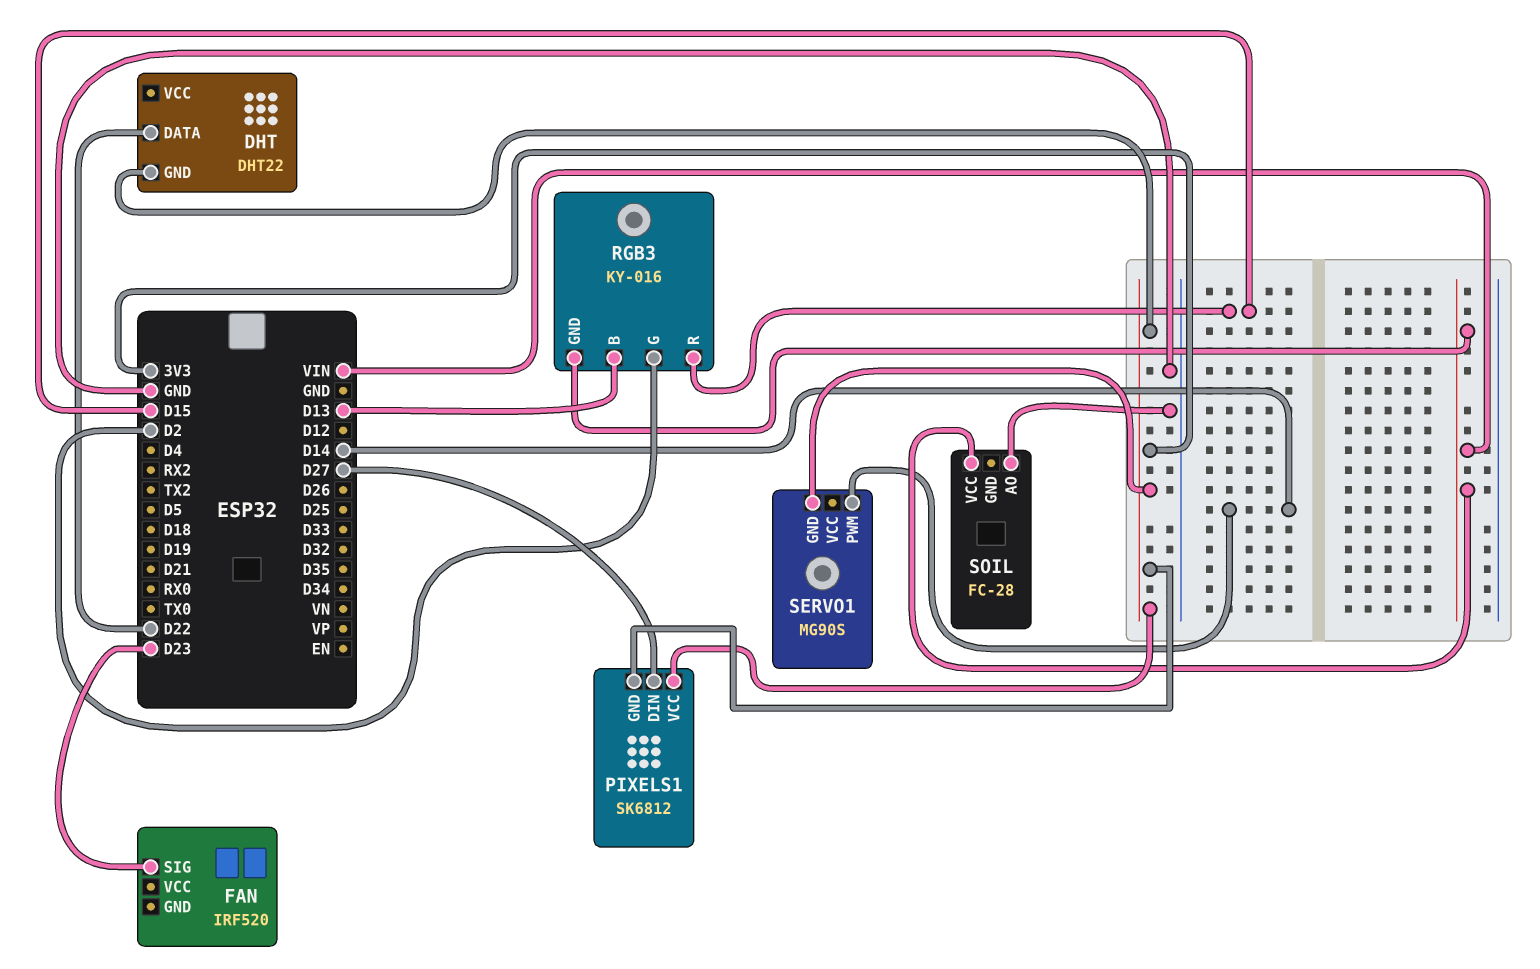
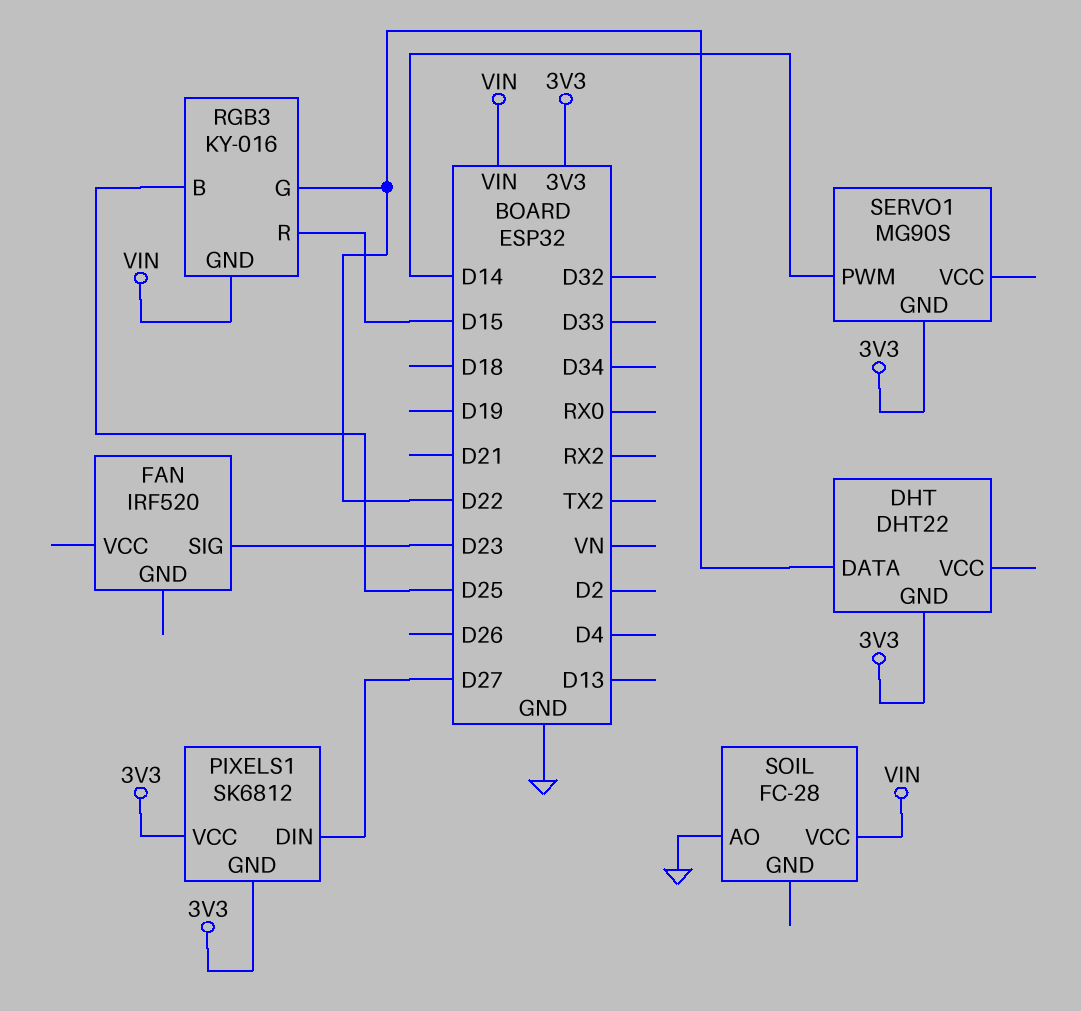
RGB3 pin B: D13 -> D25
RGB3 pin G: D2 -> D22

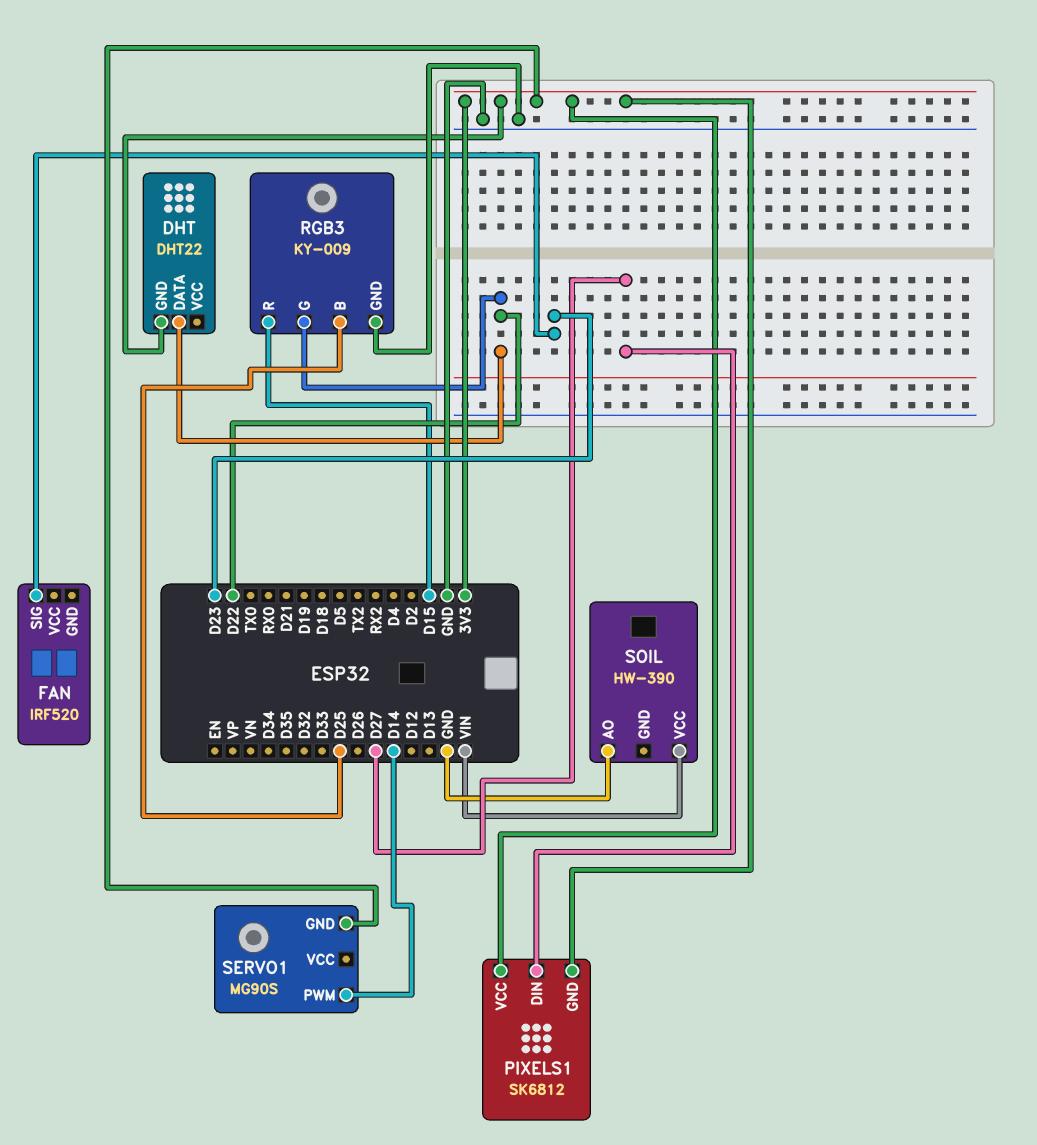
RGB3: KY-016 -> KY-009
RGB3 pin GND: VIN -> GND
SOIL: FC-28 -> HW-390

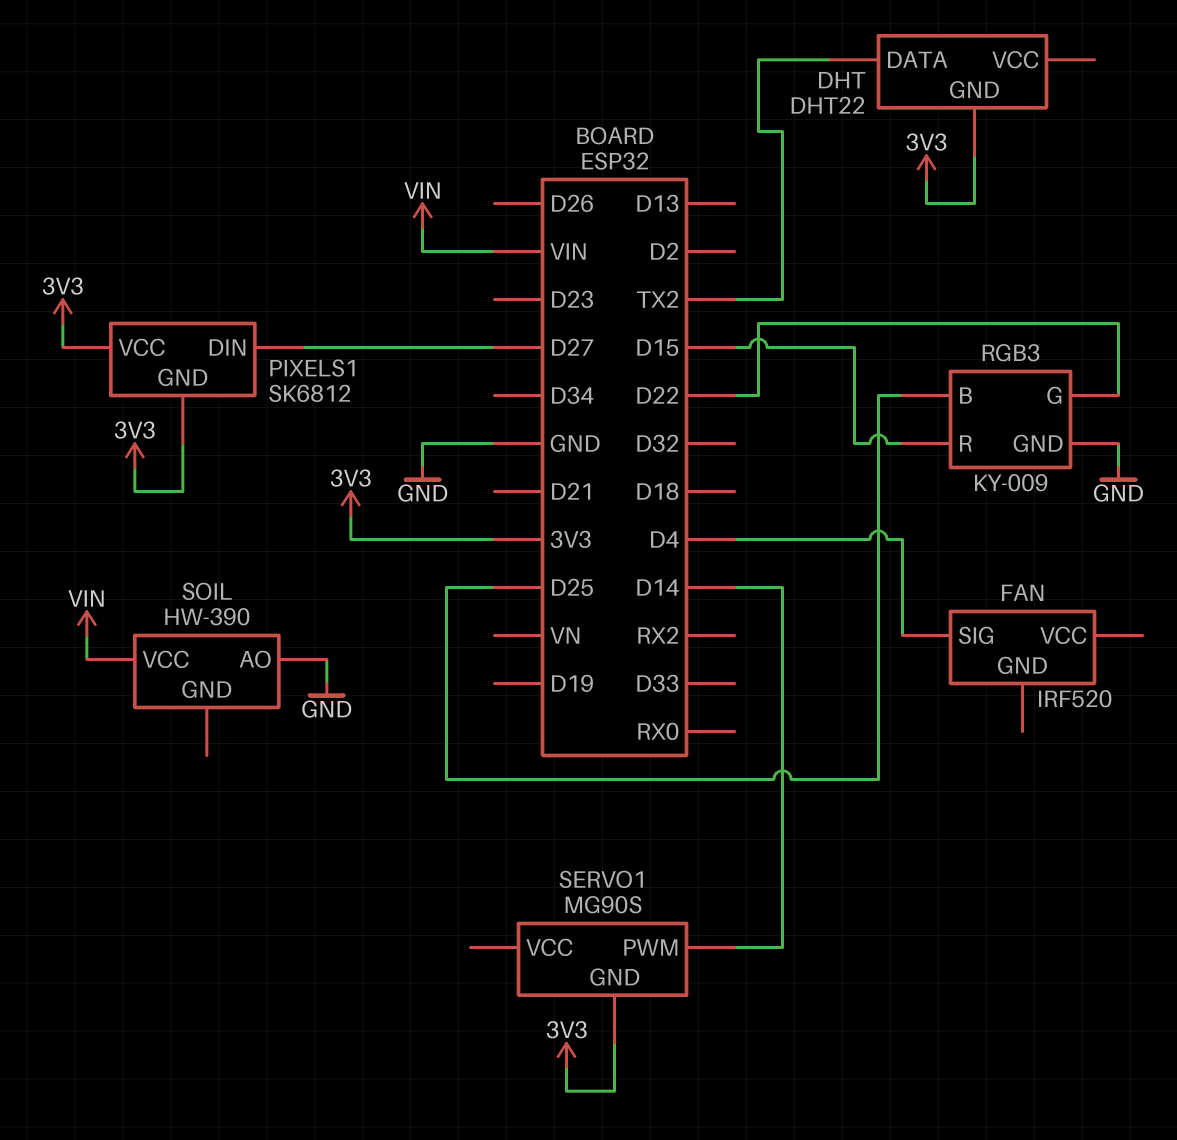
DHT pin DATA: D22 -> TX2
FAN pin SIG: D23 -> D4

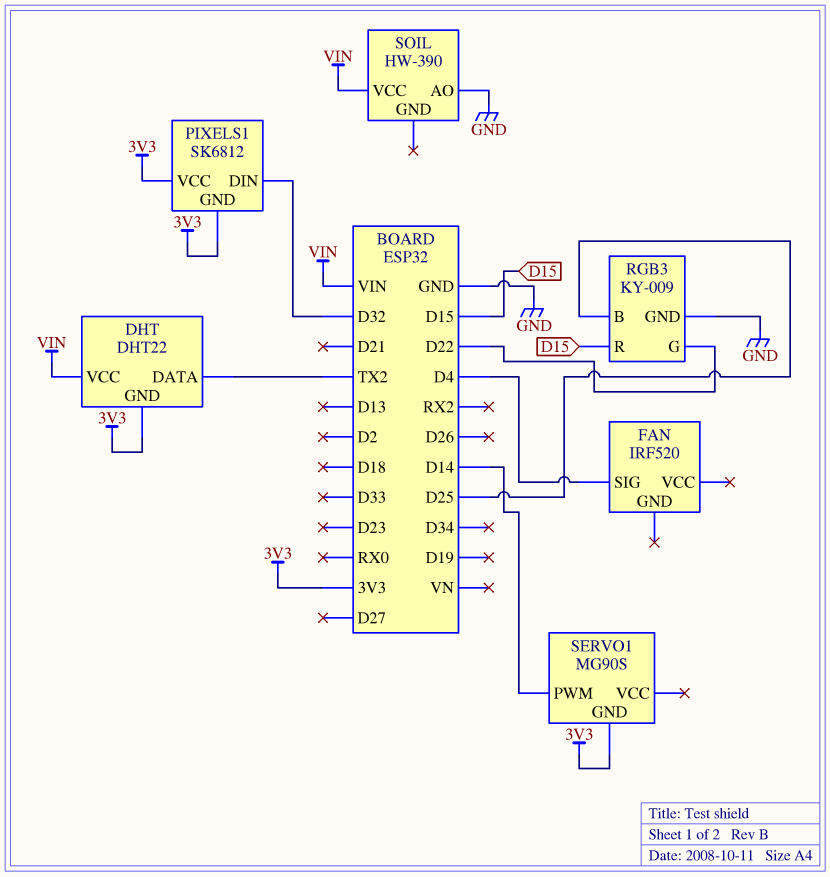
DHT pin VCC: none -> VIN
PIXELS1 pin DIN: D27 -> D32

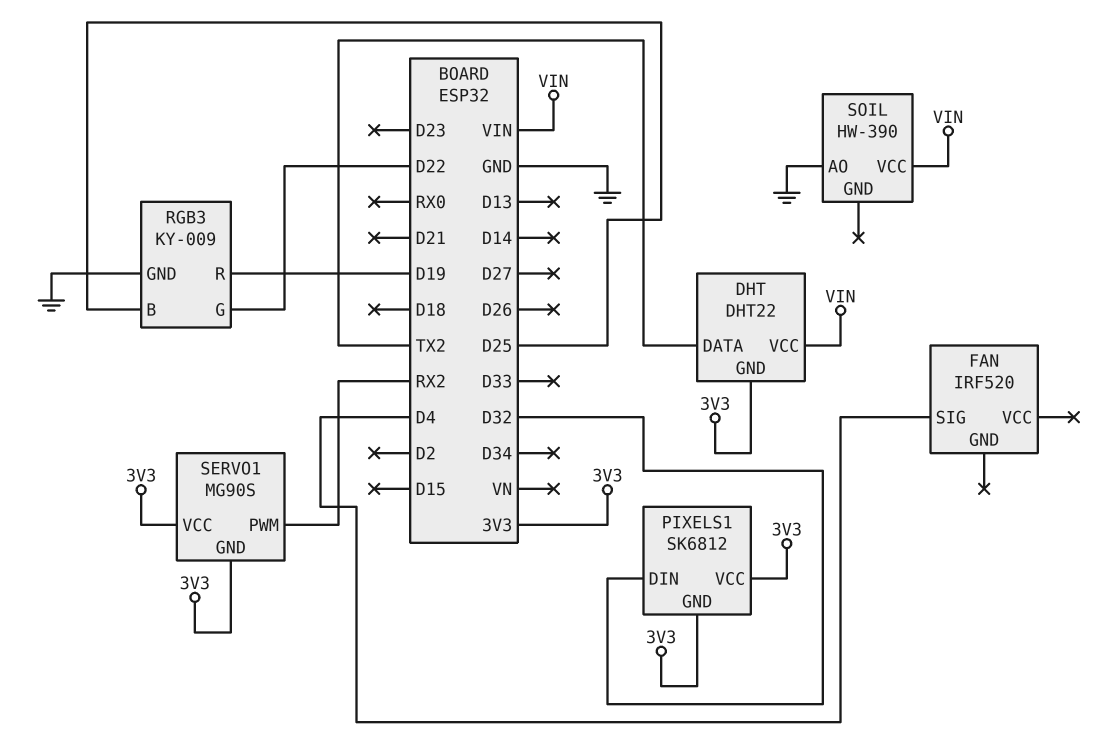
RGB3 pin R: D15 -> D19
SERVO1 pin PWM: D14 -> RX2
SERVO1 pin VCC: none -> 3V3

